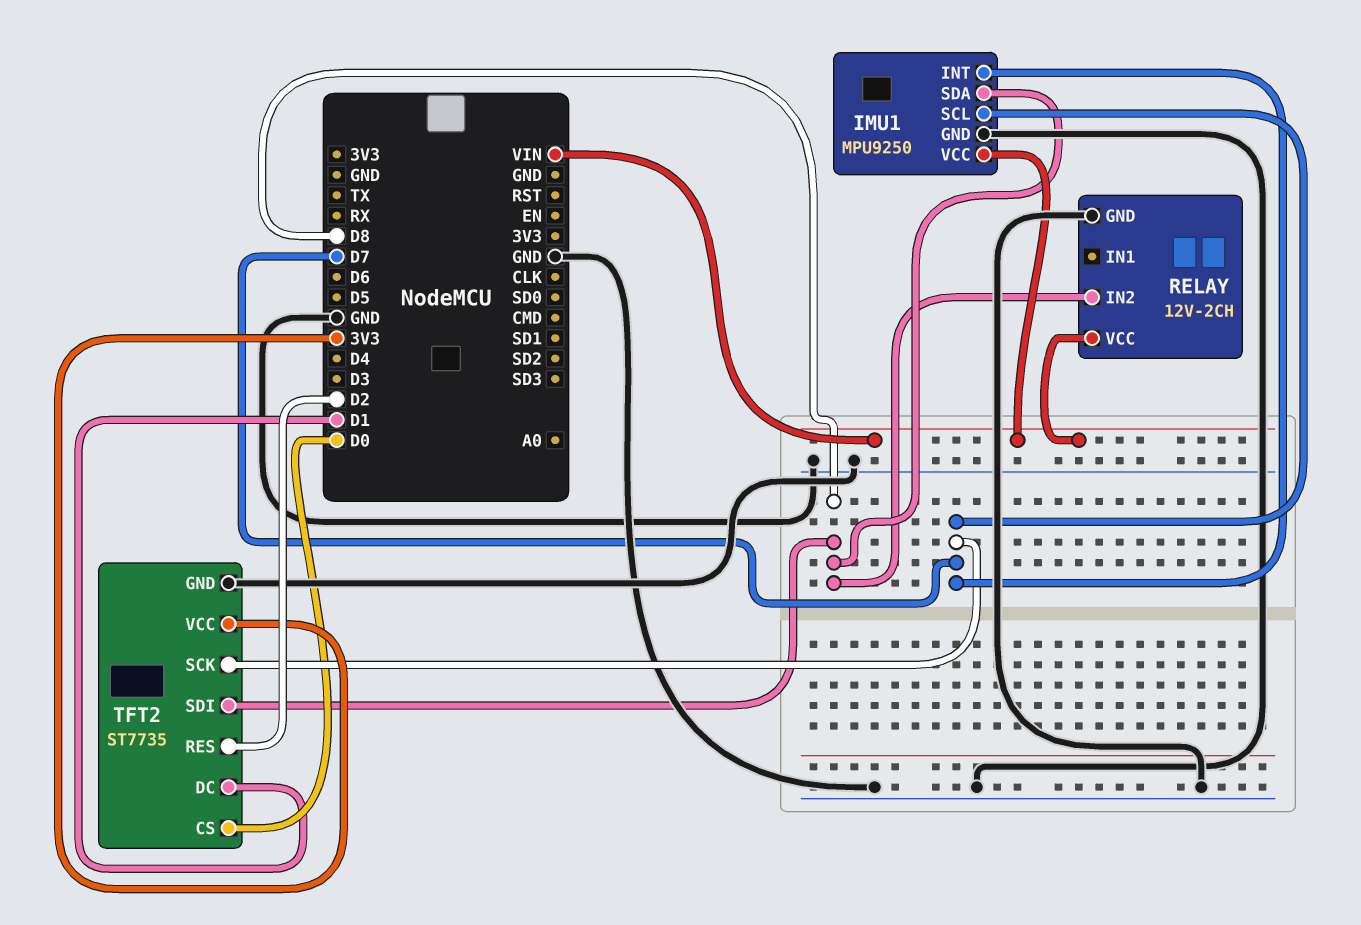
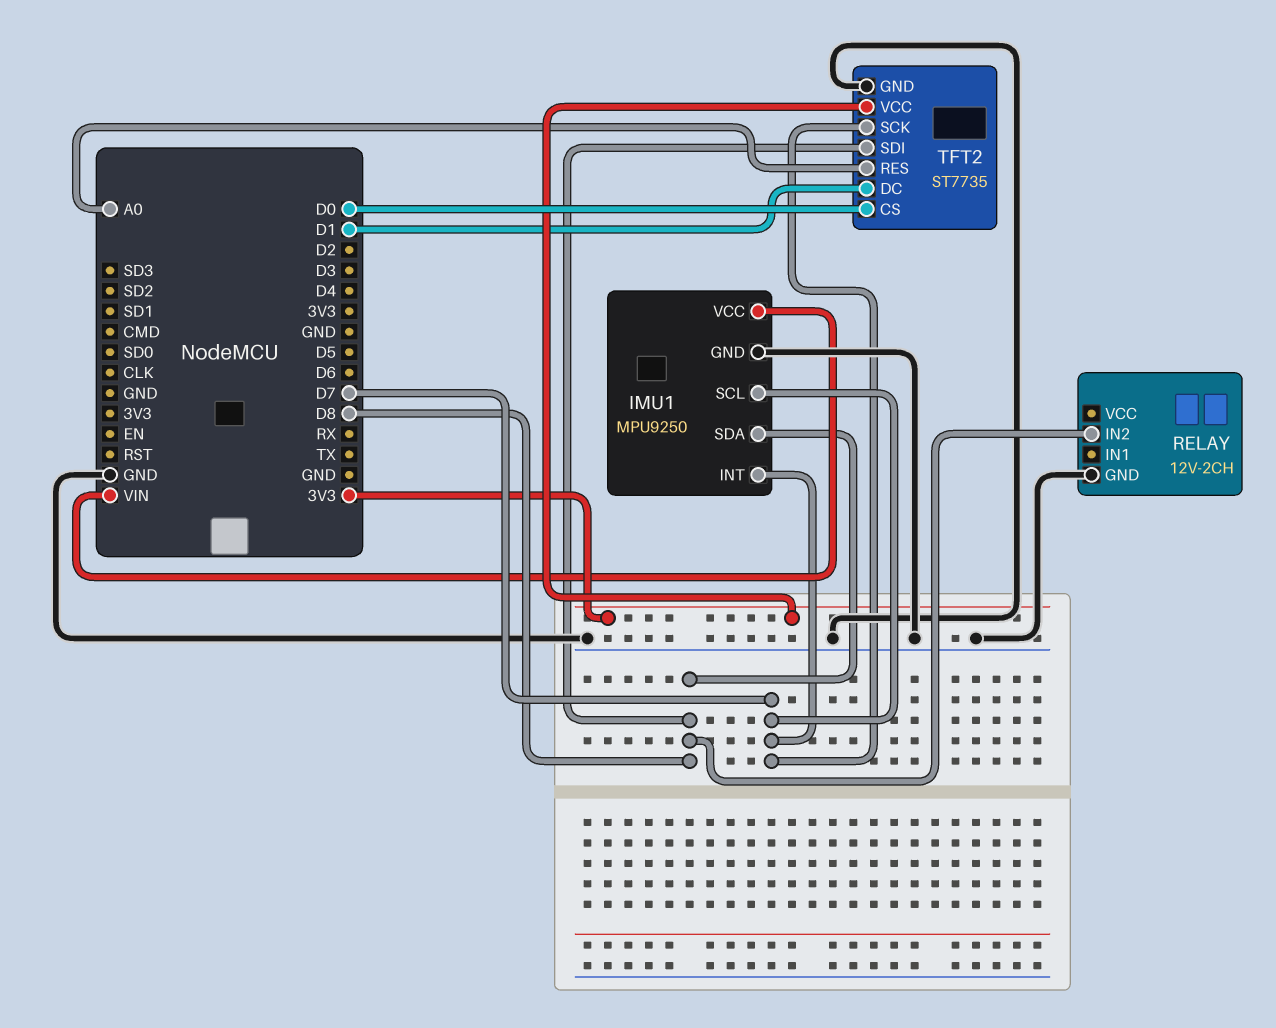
RELAY pin VCC: VIN -> none
TFT2 pin RES: D2 -> A0

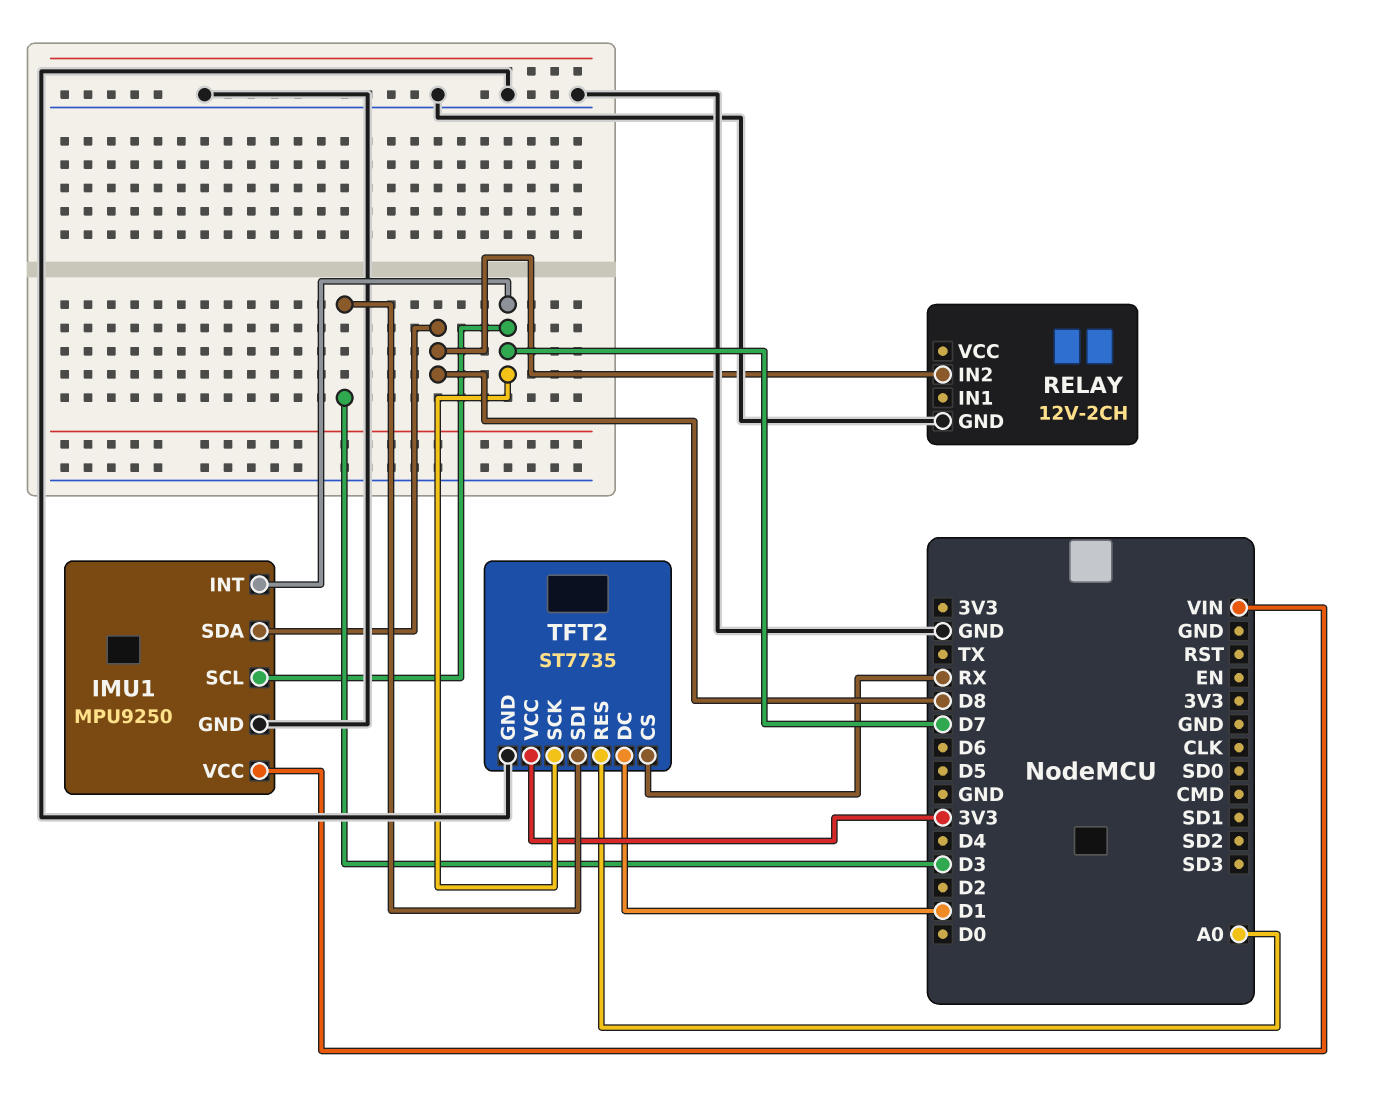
TFT2 pin CS: D0 -> RX
TFT2 pin SDI: D8 -> D3

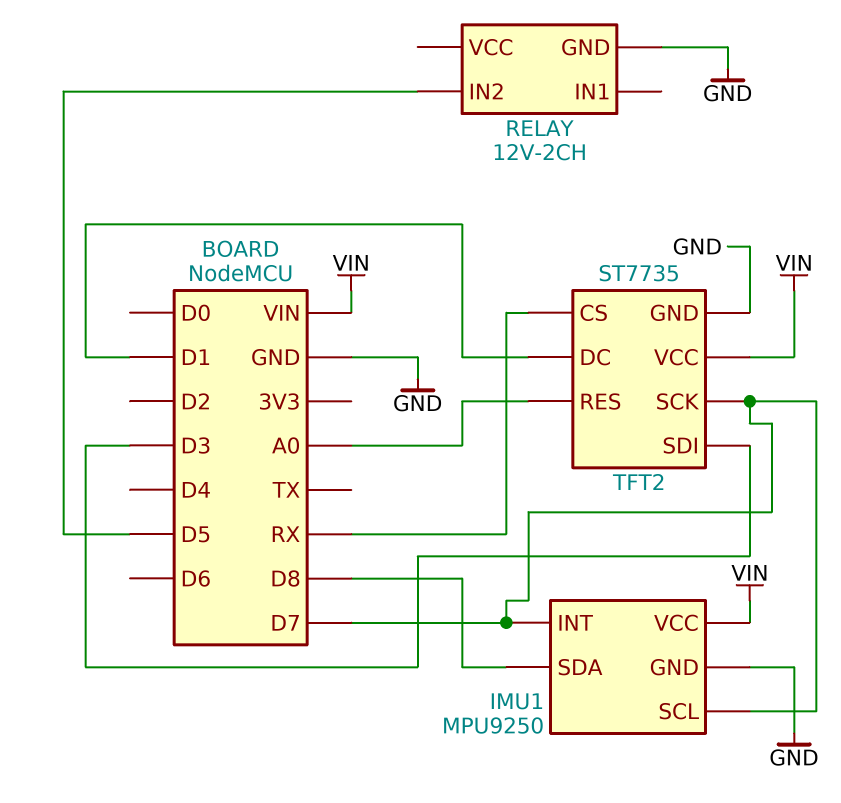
RELAY pin IN2: D8 -> D5
TFT2 pin VCC: 3V3 -> VIN

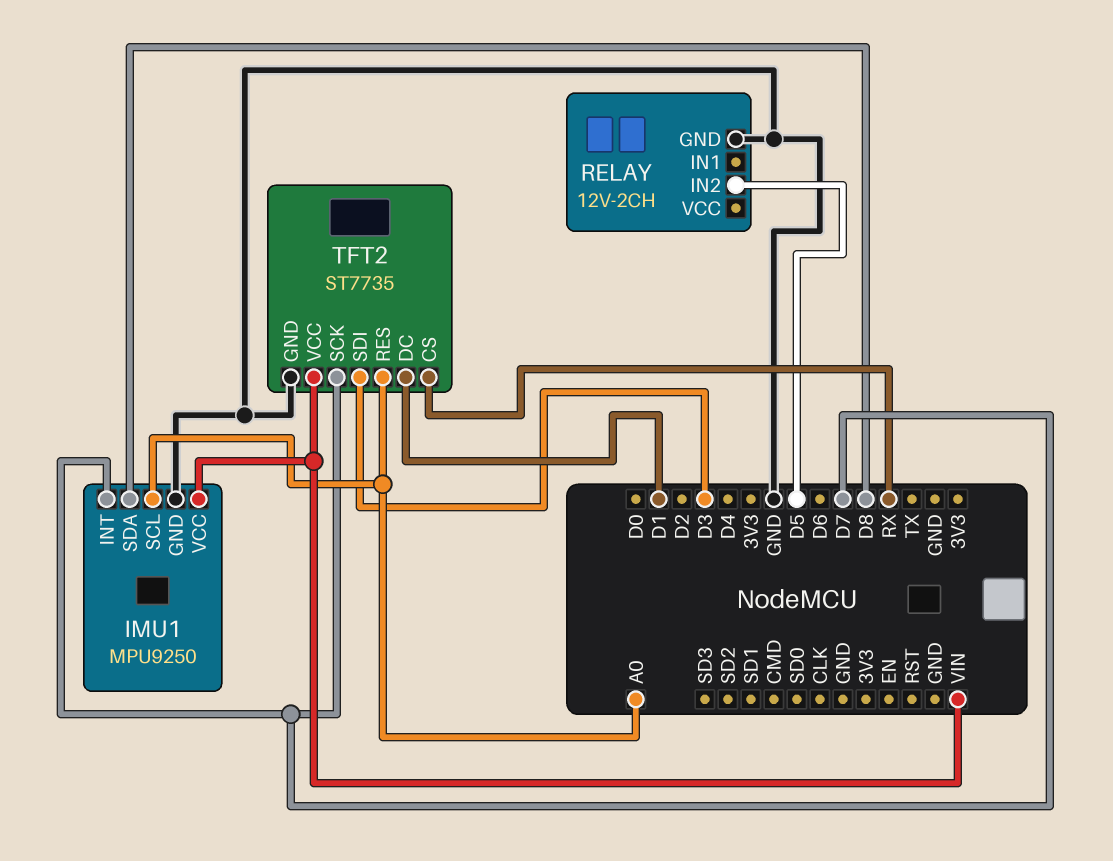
IMU1 pin SCL: D7 -> A0

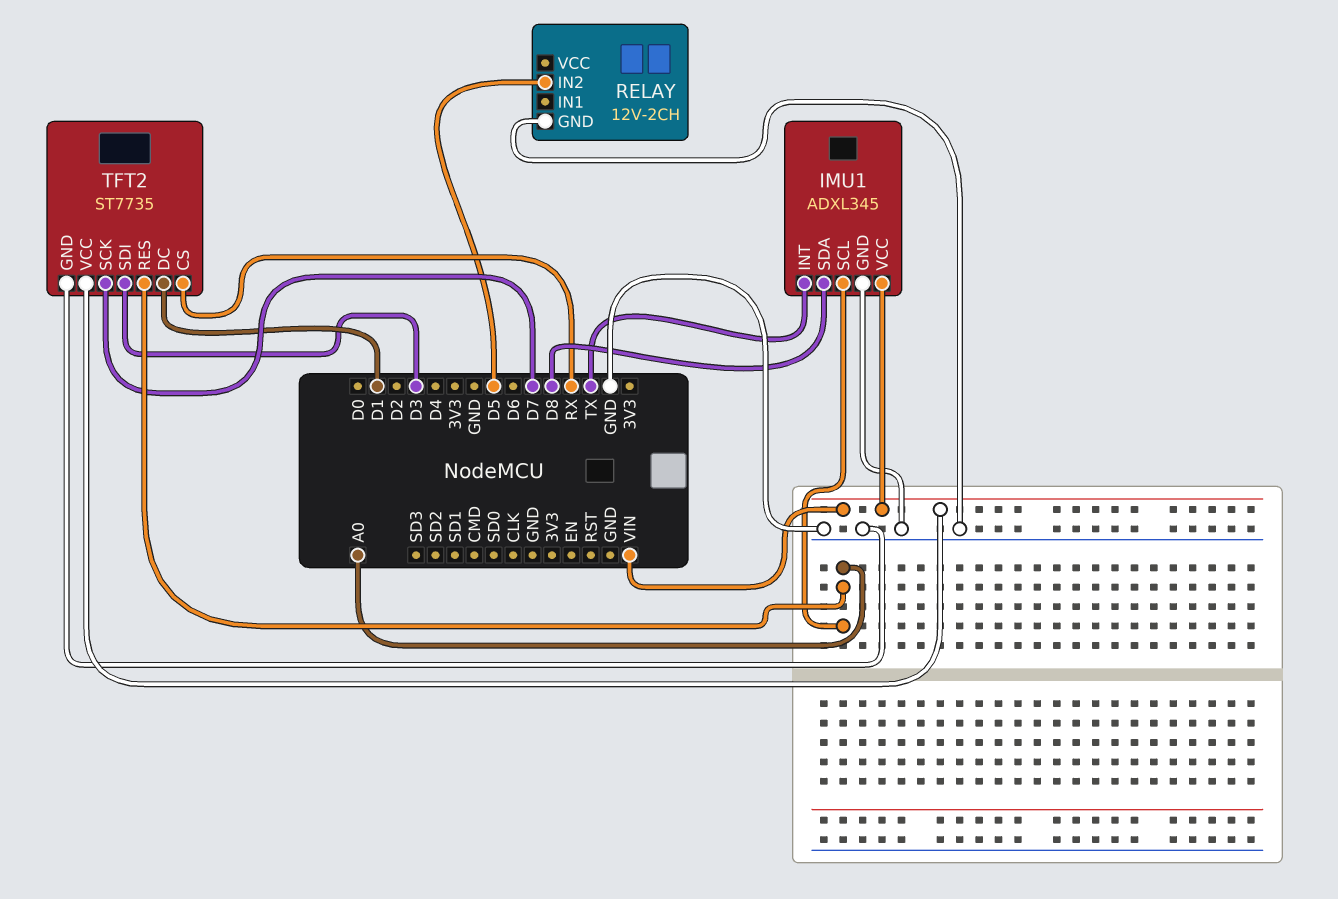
IMU1: MPU9250 -> ADXL345
IMU1 pin INT: D7 -> TX

